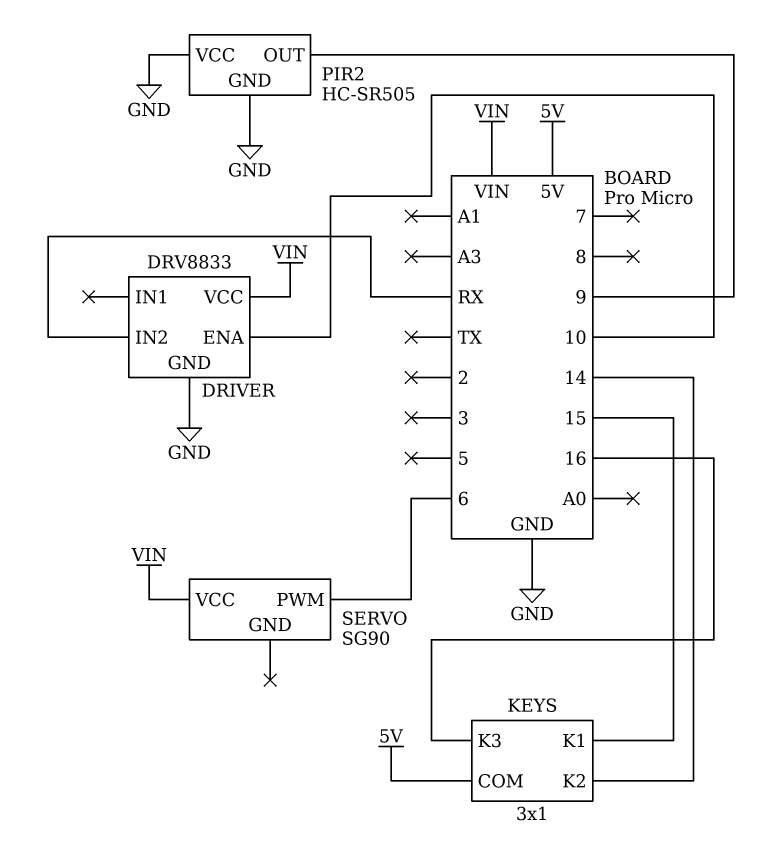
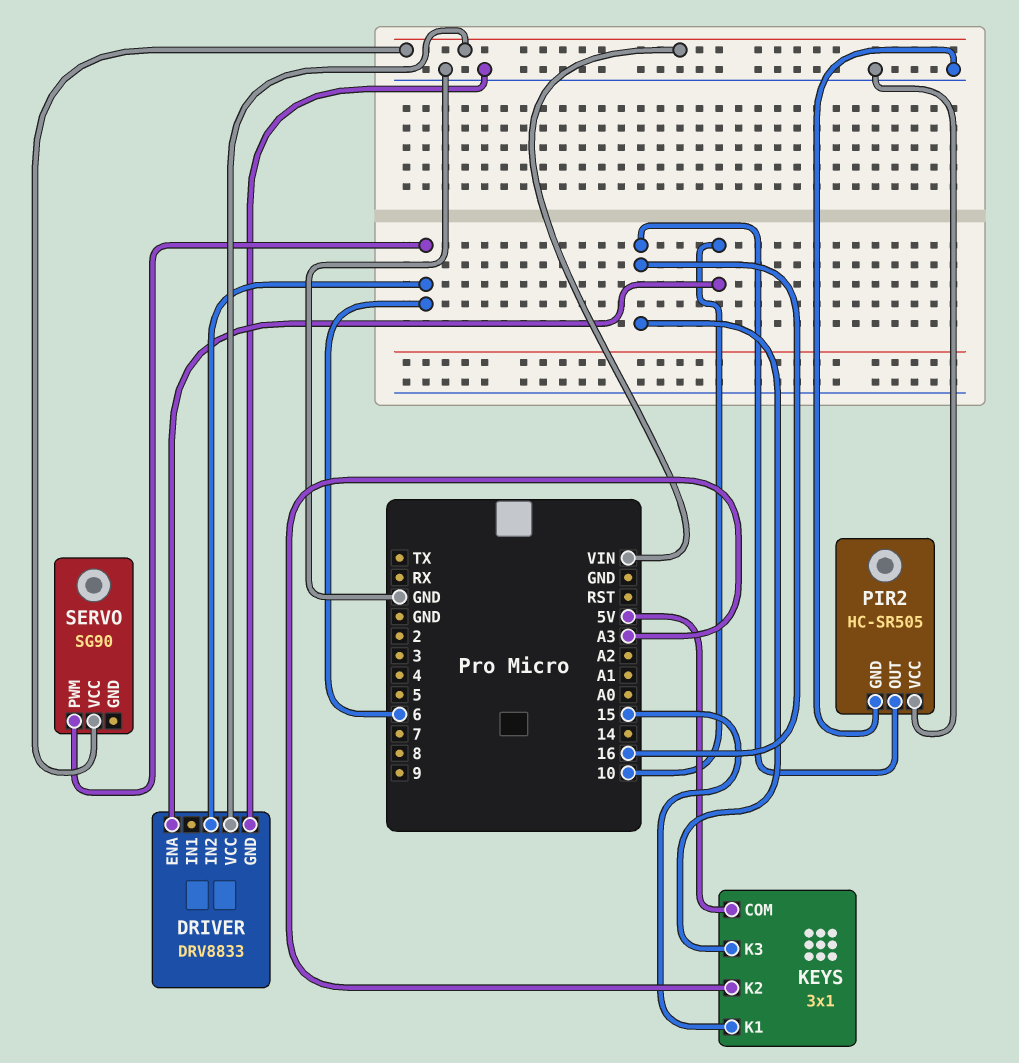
DRIVER pin IN2: RX -> 6
KEYS pin K2: 14 -> A3
PIR2 pin OUT: 9 -> 16

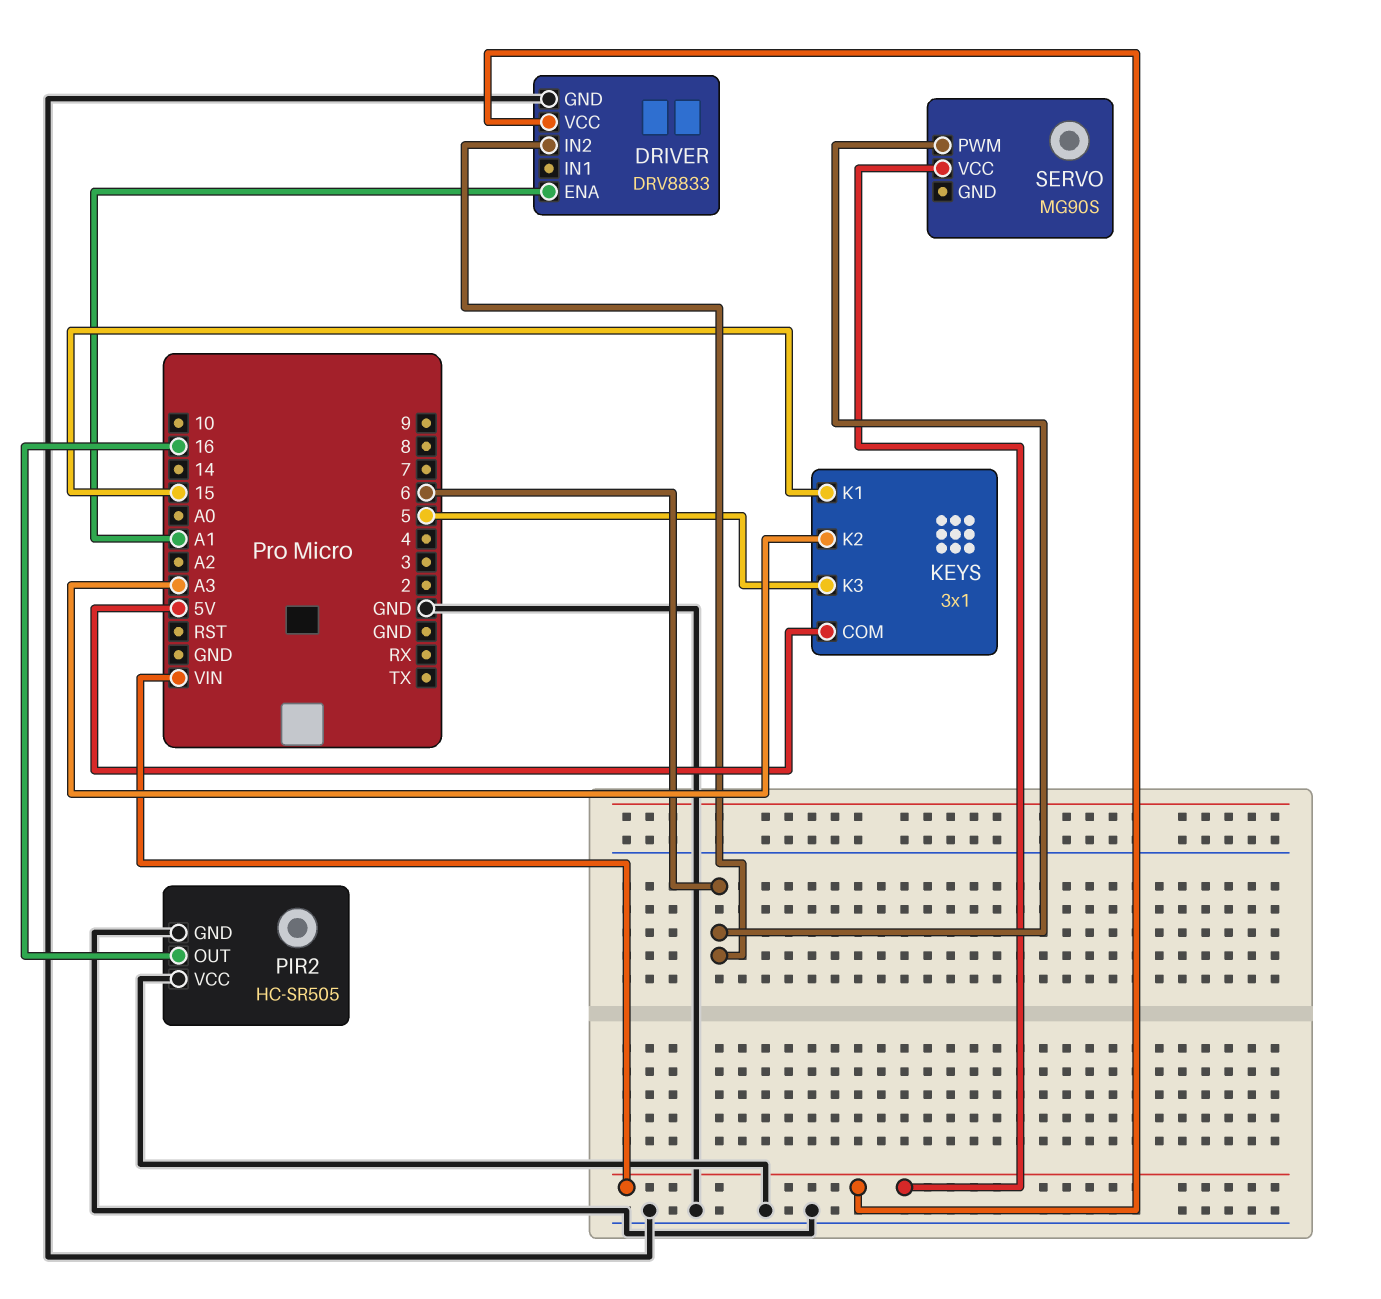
DRIVER pin ENA: 10 -> A1
KEYS pin K3: 16 -> 5
SERVO: SG90 -> MG90S

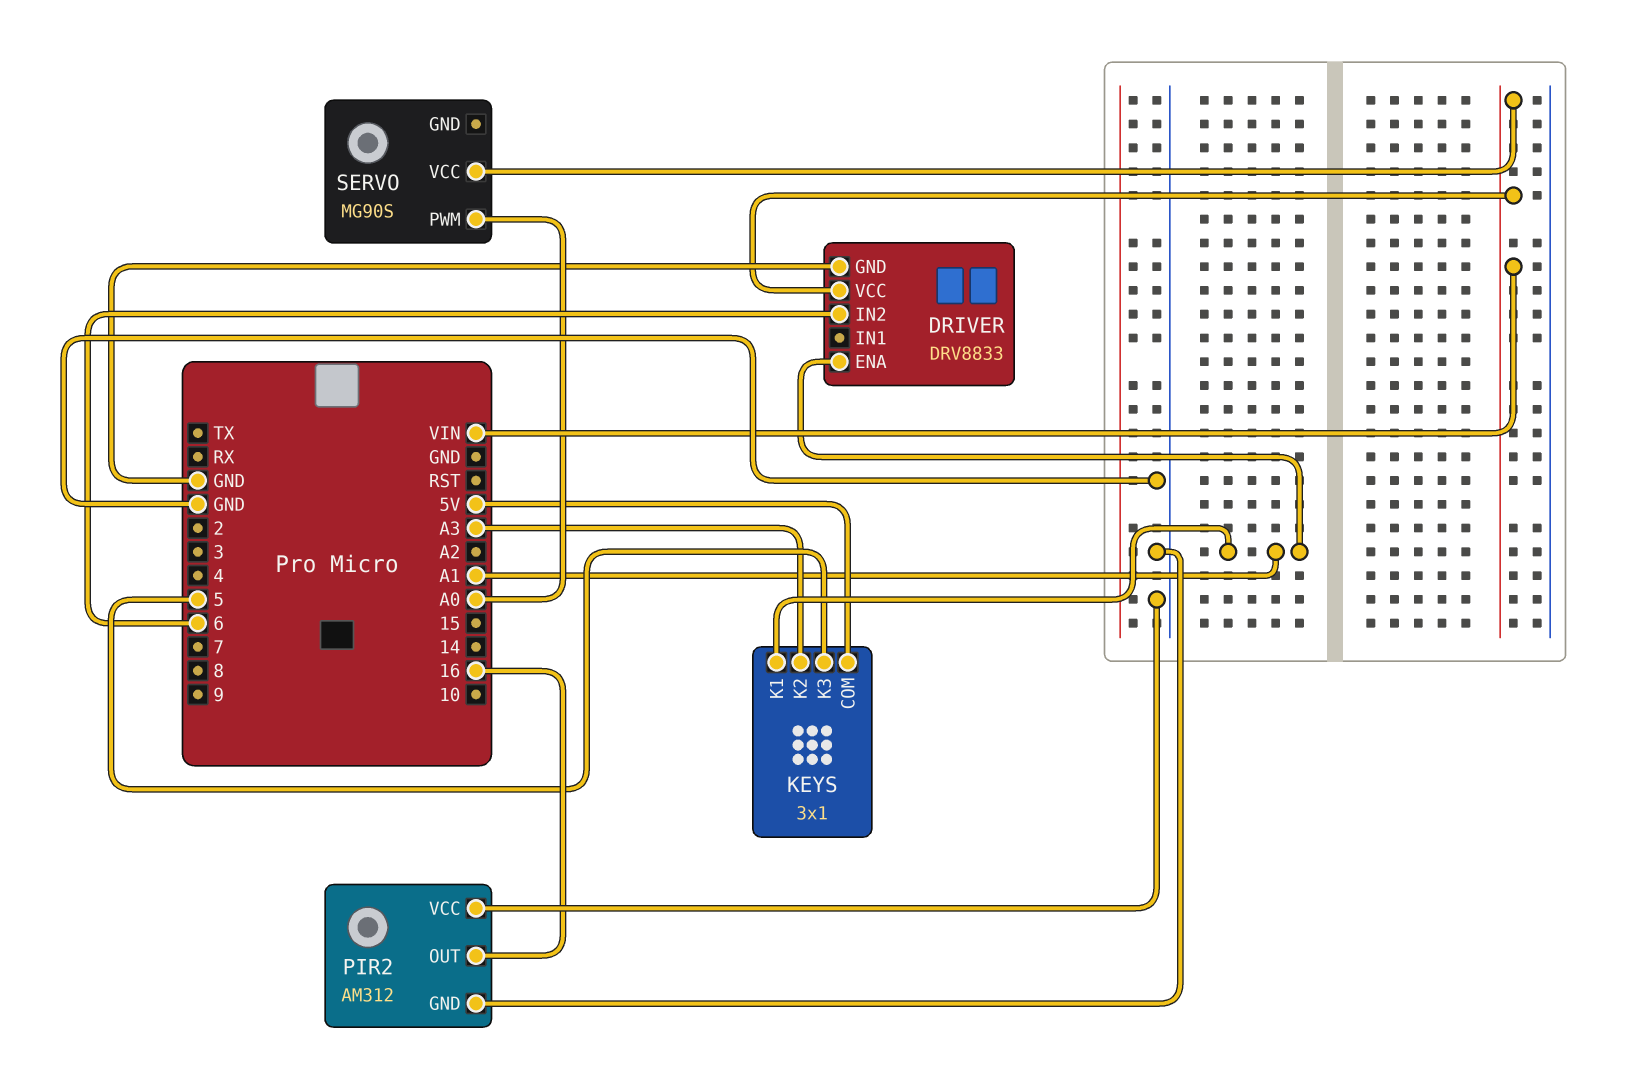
KEYS pin K1: 15 -> A1
PIR2: HC-SR505 -> AM312
SERVO pin PWM: 6 -> A0

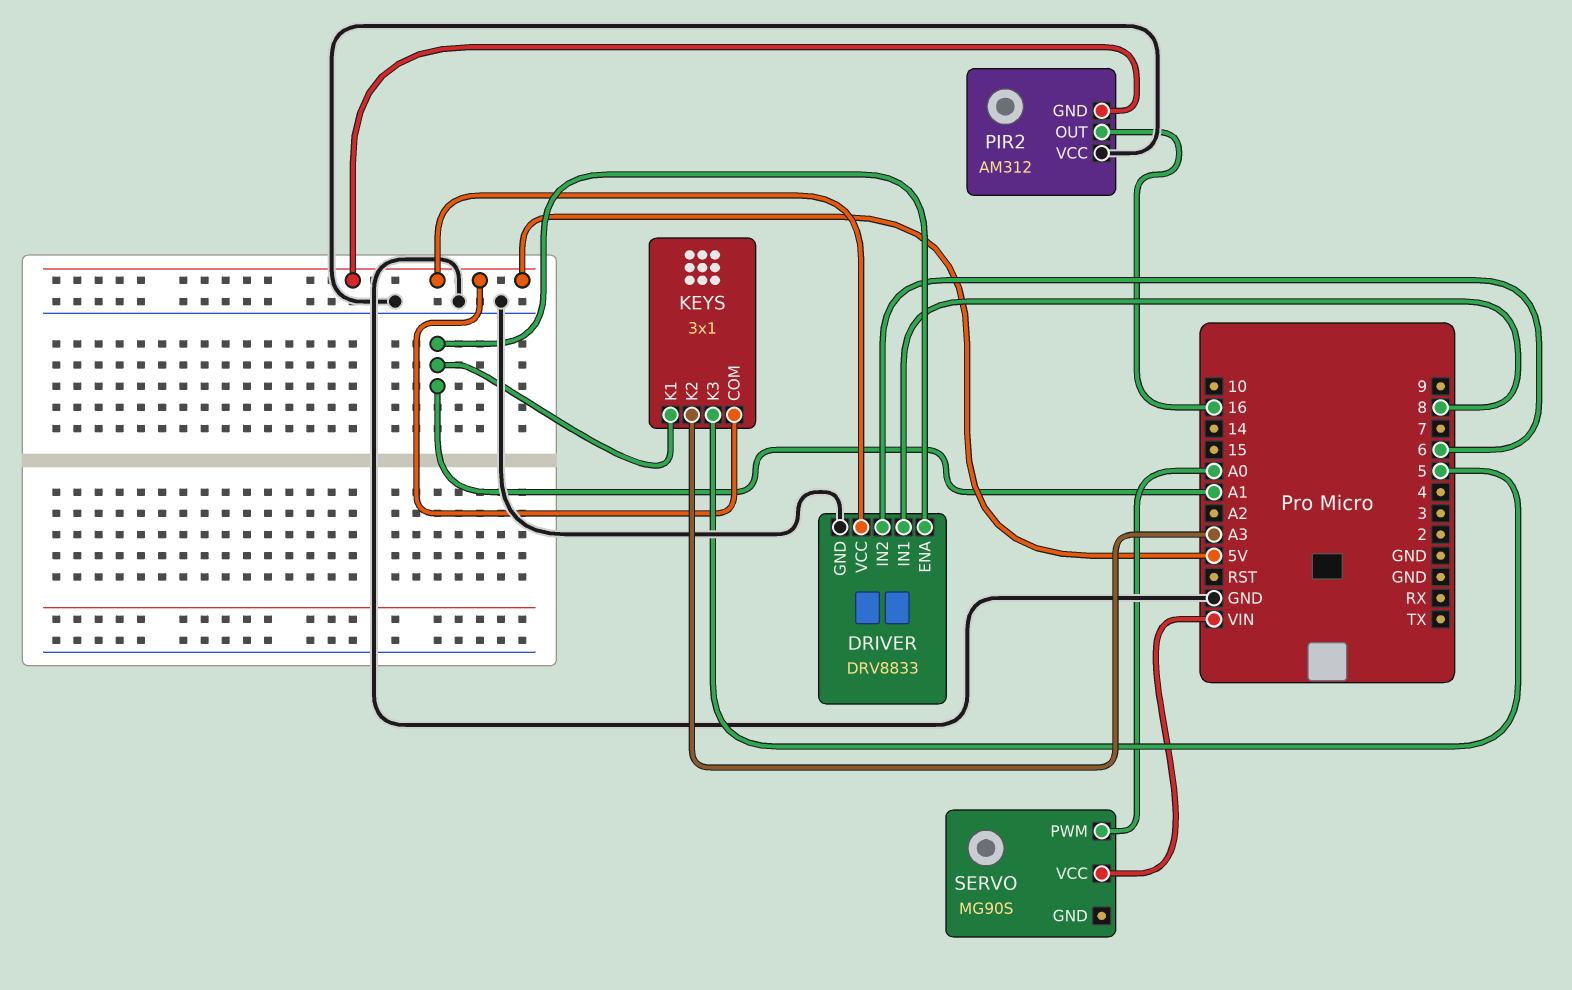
DRIVER pin IN1: none -> 8
DRIVER pin VCC: VIN -> 5V
PIR2 pin GND: GND -> 5V

